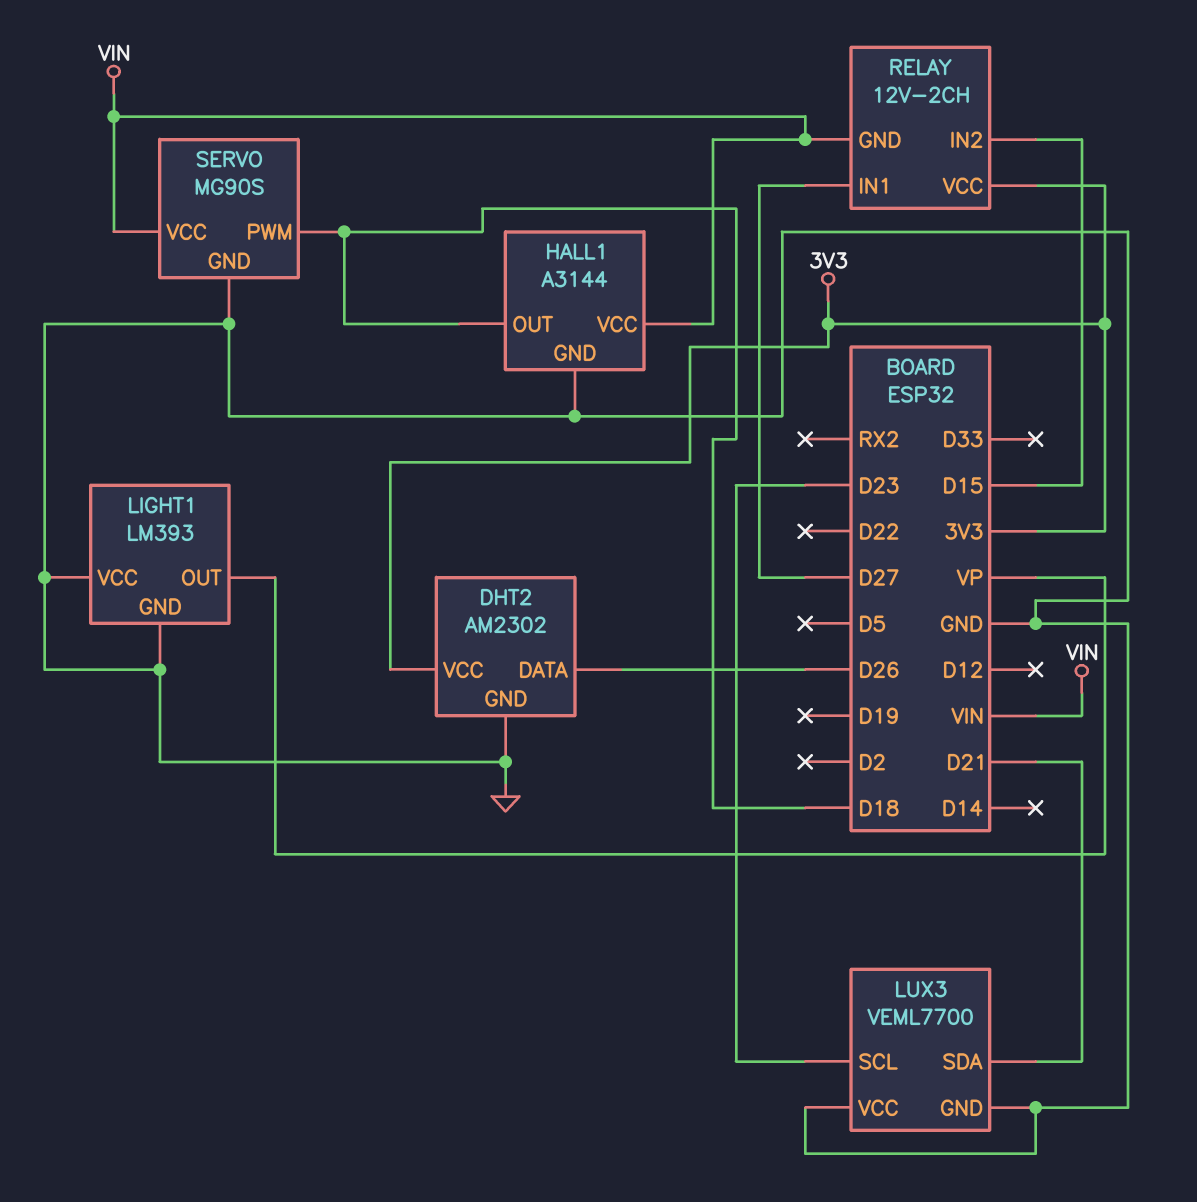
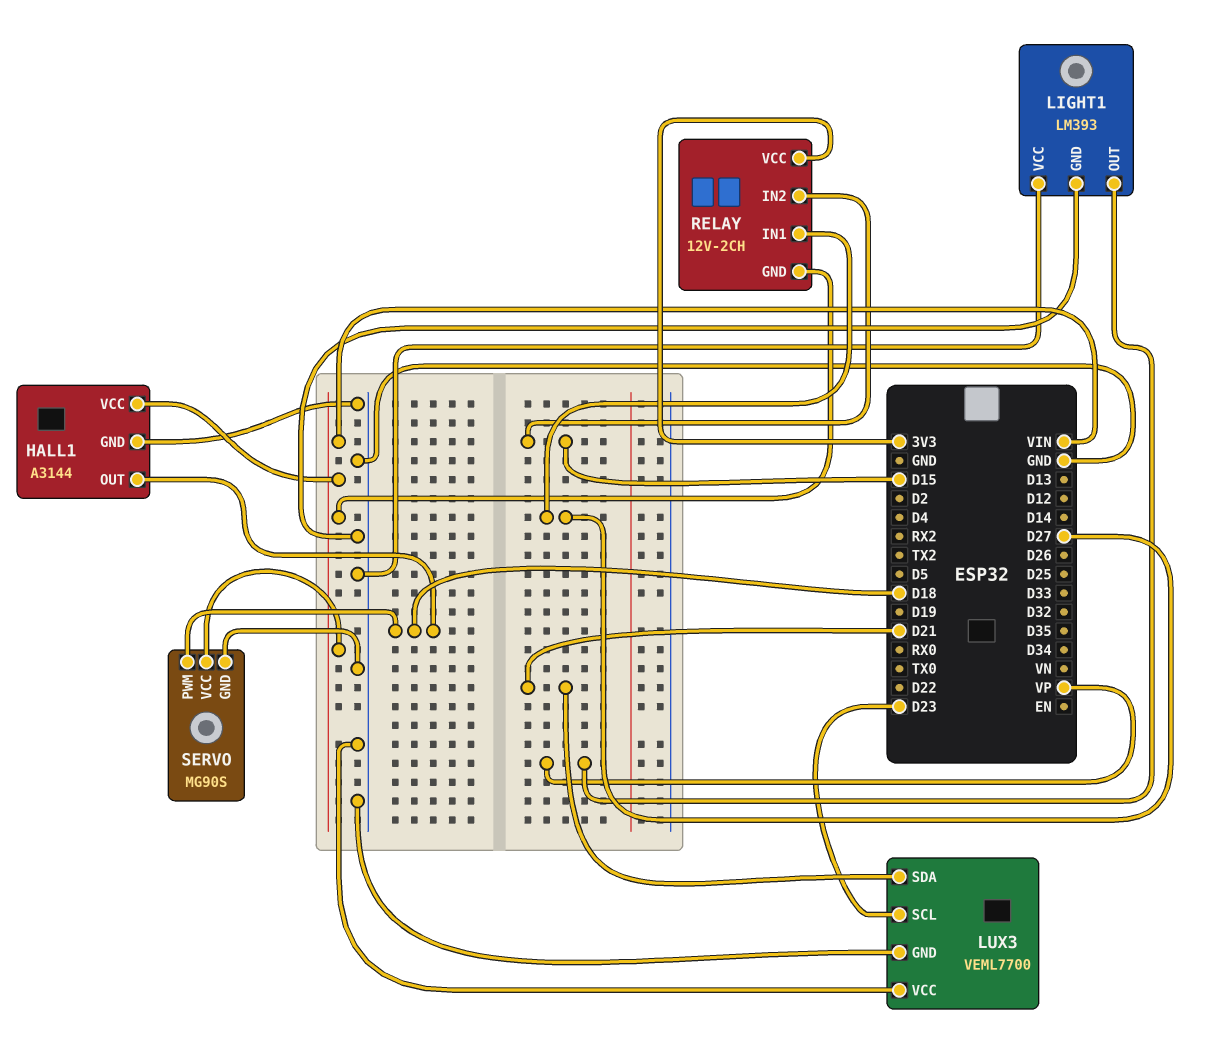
DHT2: AM2302 -> none
DHT2 pin DATA: D26 -> none
DHT2 pin GND: GND -> none
DHT2 pin VCC: 3V3 -> none

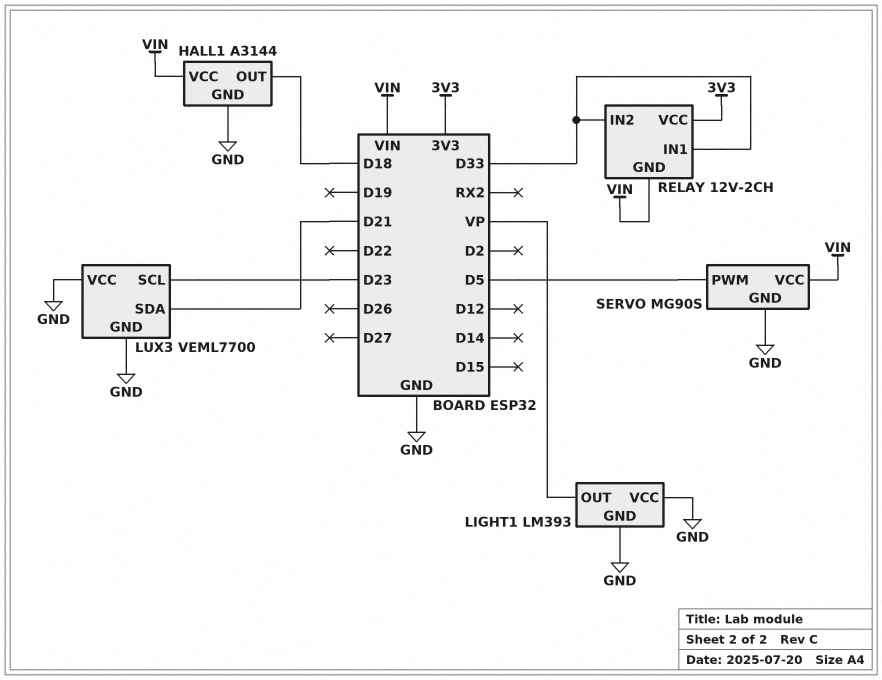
RELAY pin IN1: D27 -> D33
RELAY pin IN2: D15 -> D33
SERVO pin PWM: D18 -> D5

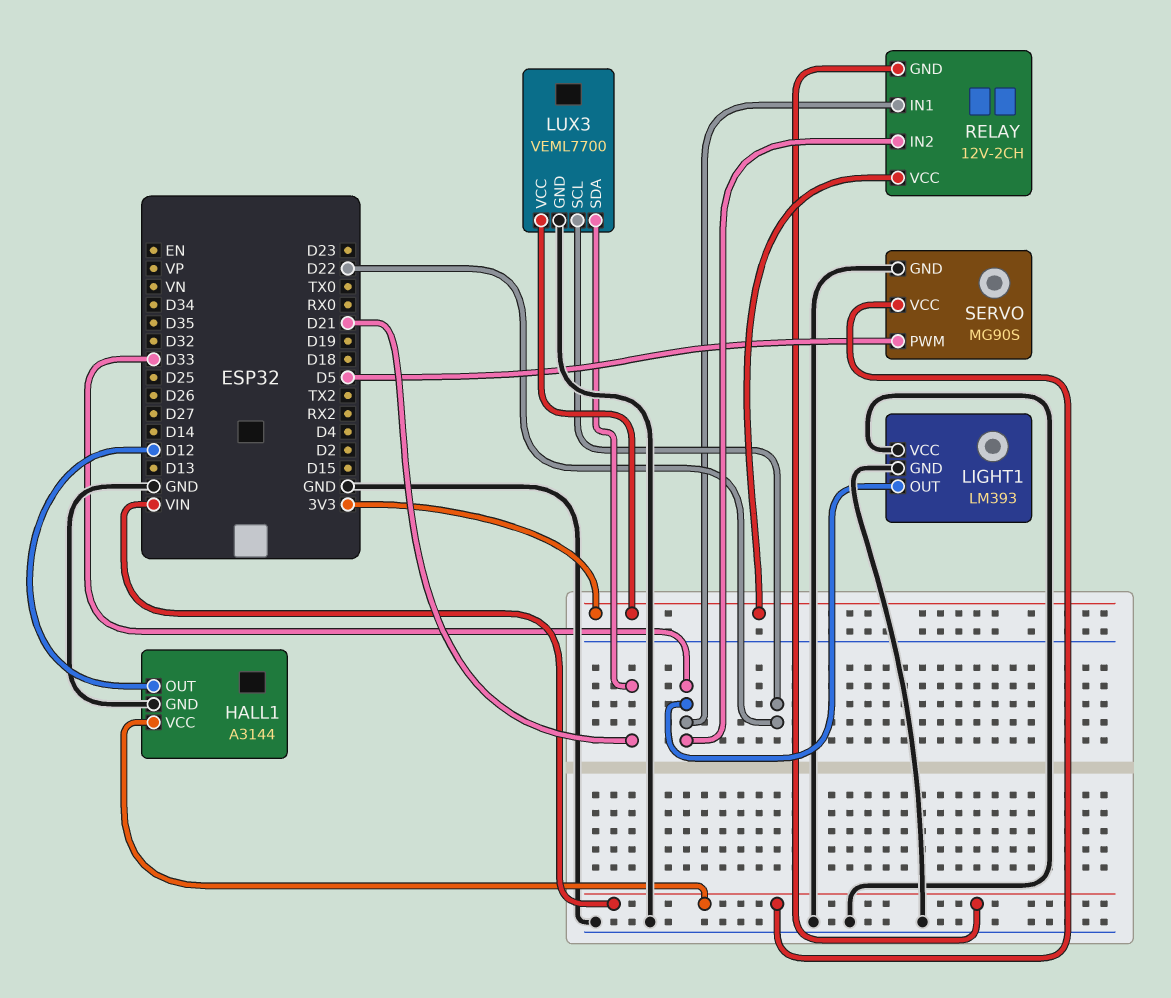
HALL1 pin OUT: D18 -> D12
LIGHT1 pin OUT: VP -> D33
LUX3 pin SCL: D23 -> D22
LUX3 pin VCC: GND -> 3V3

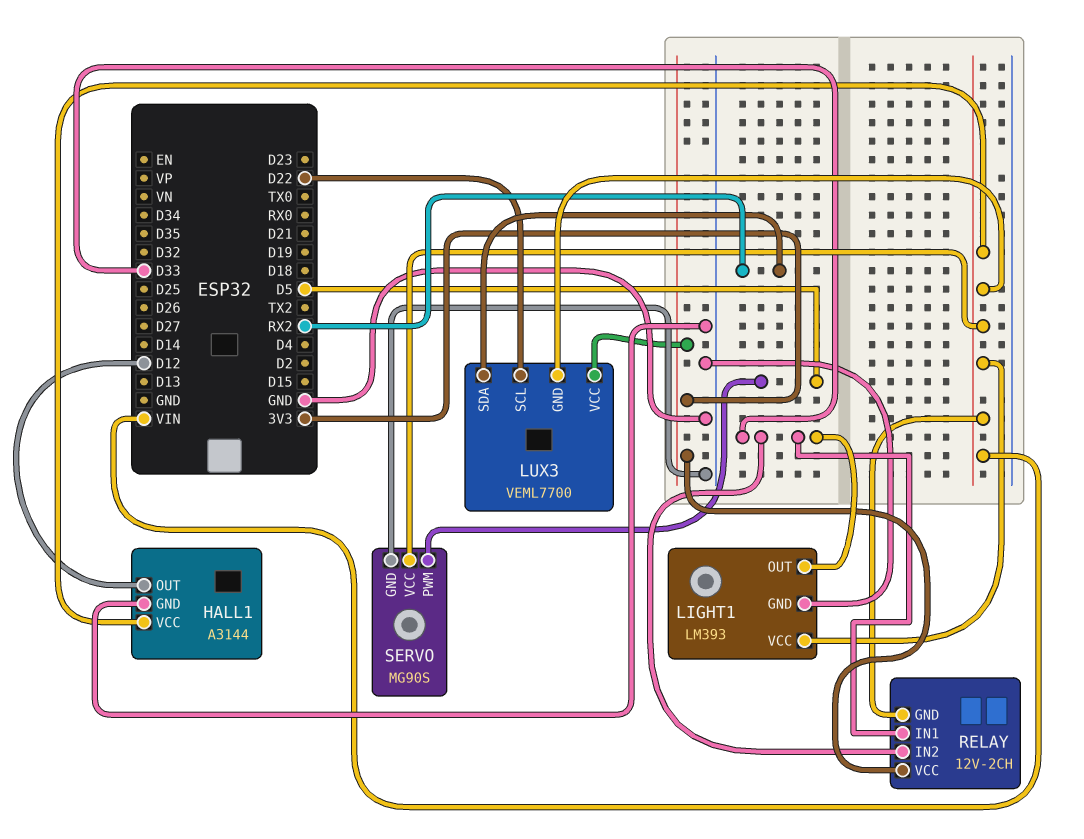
LIGHT1 pin VCC: GND -> VIN
LUX3 pin GND: GND -> VIN
LUX3 pin SDA: D21 -> RX2

